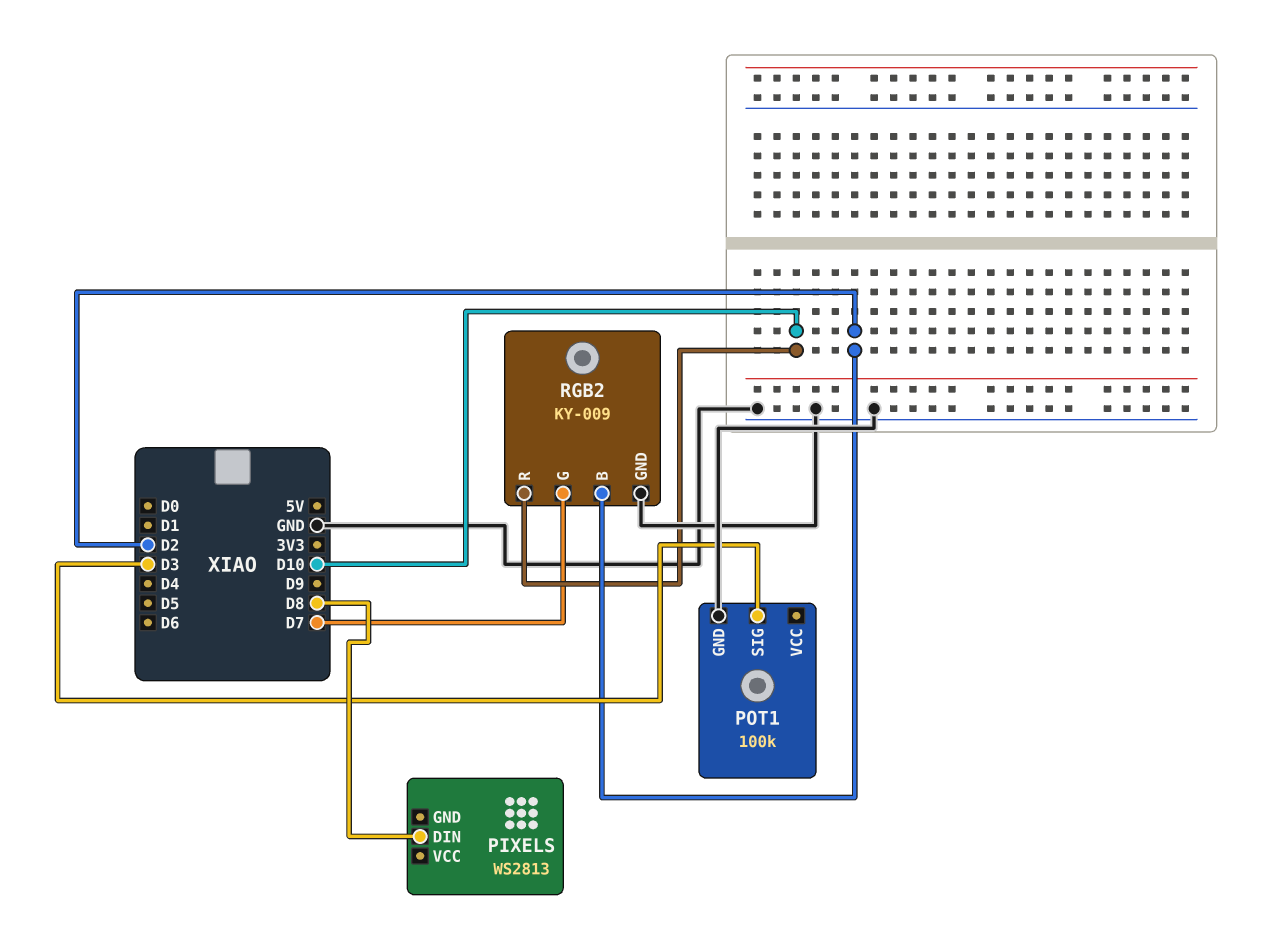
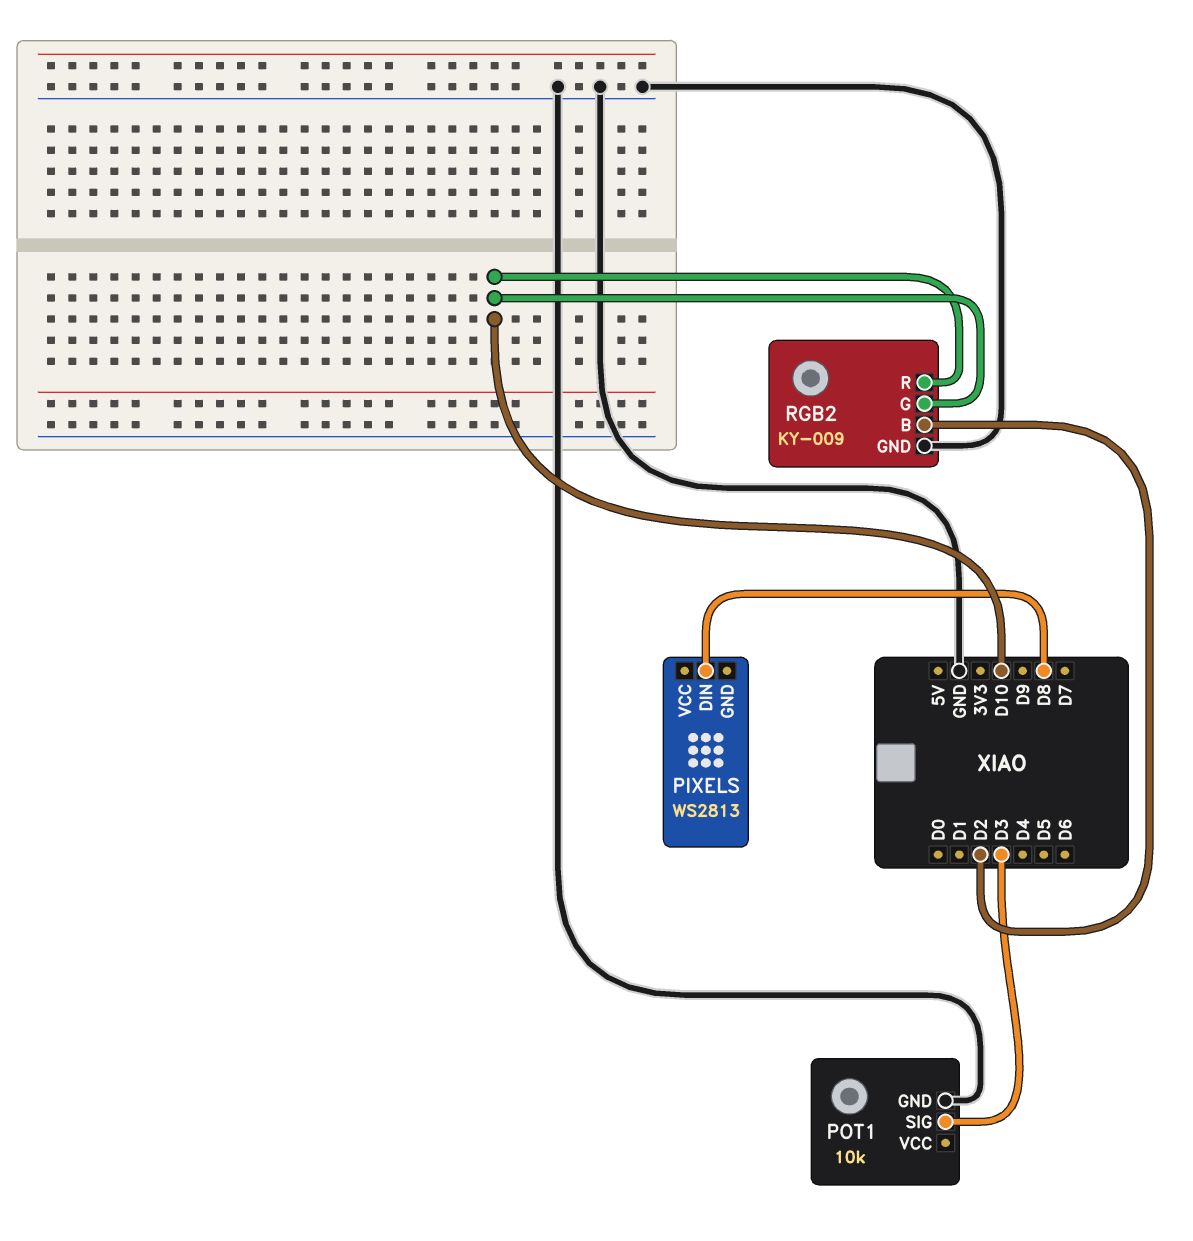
POT1: 100k -> 10k
RGB2 pin G: D7 -> D10

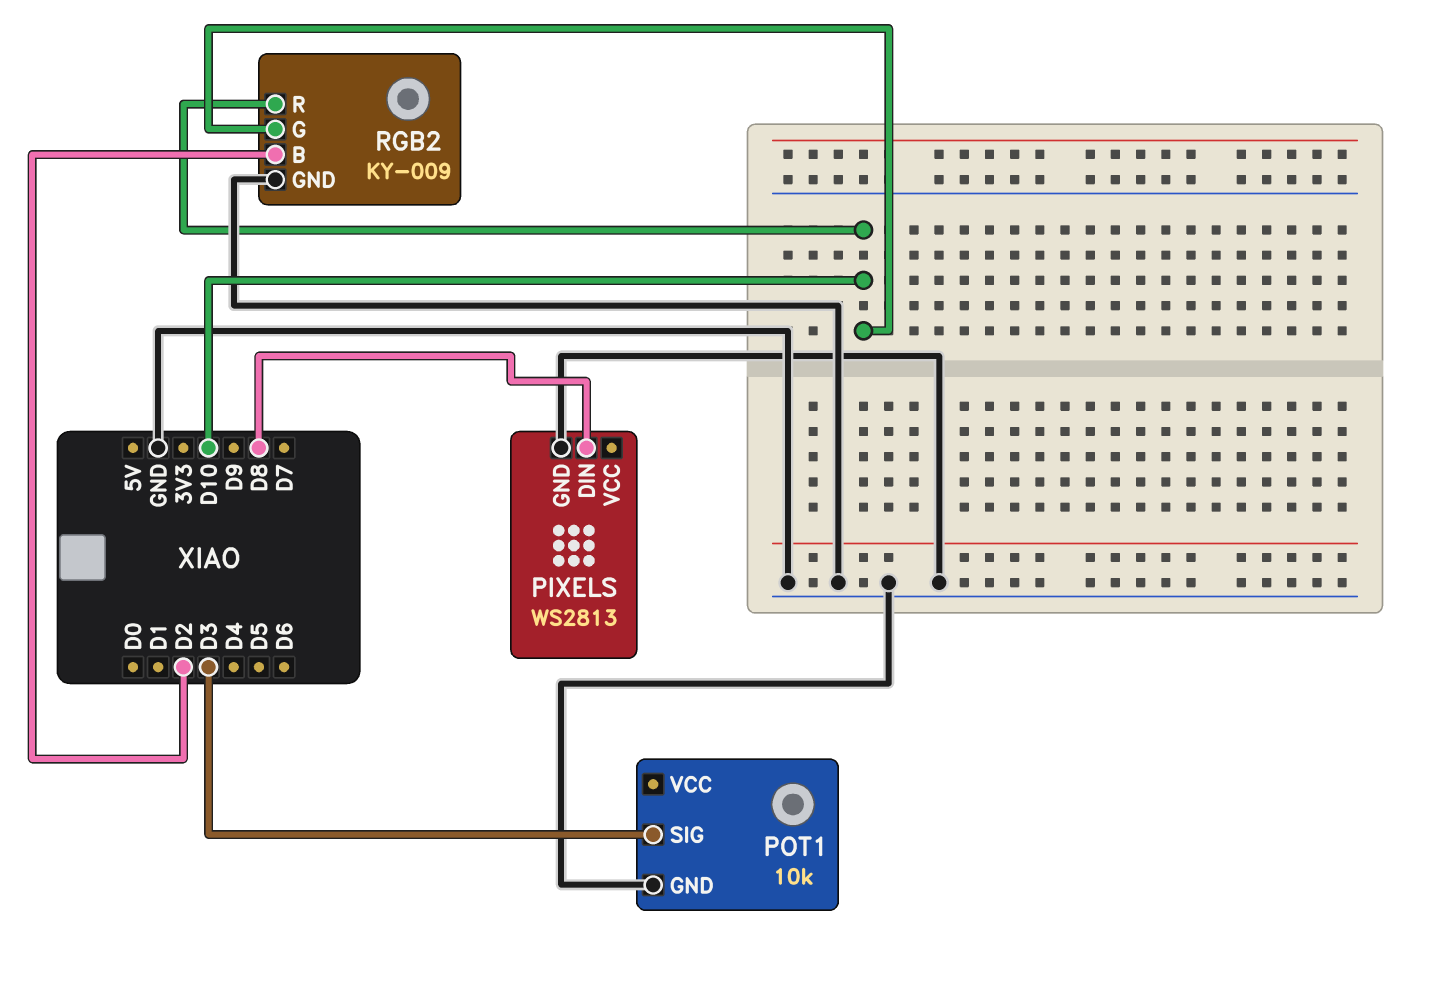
PIXELS pin GND: none -> GND

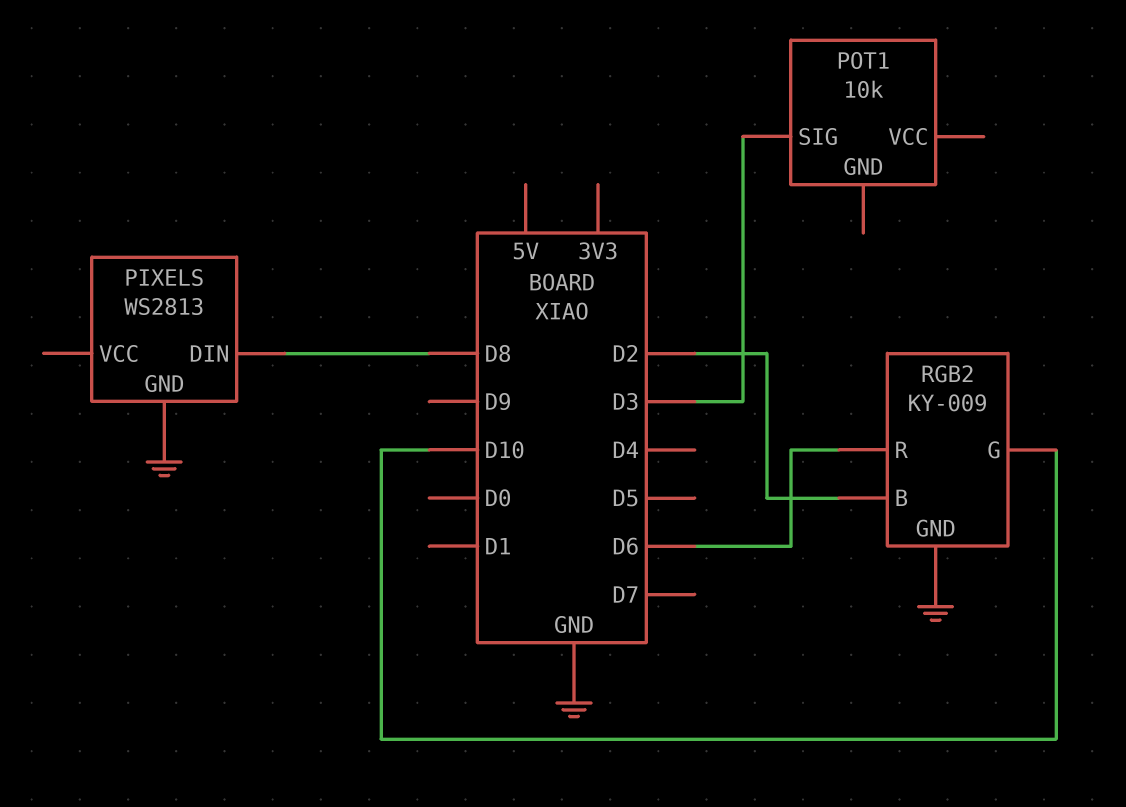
POT1 pin GND: GND -> none
RGB2 pin R: D10 -> D6

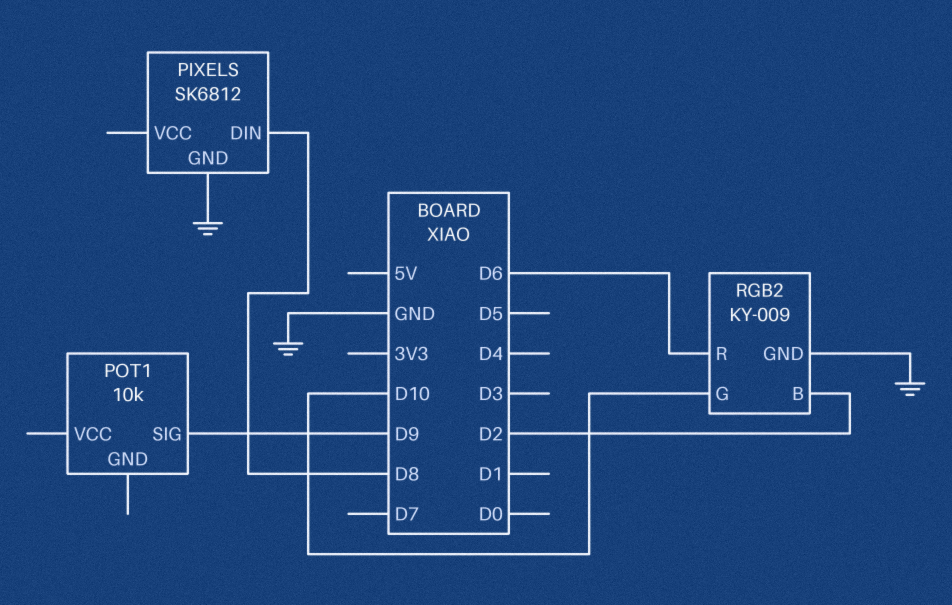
PIXELS: WS2813 -> SK6812
POT1 pin SIG: D3 -> D9

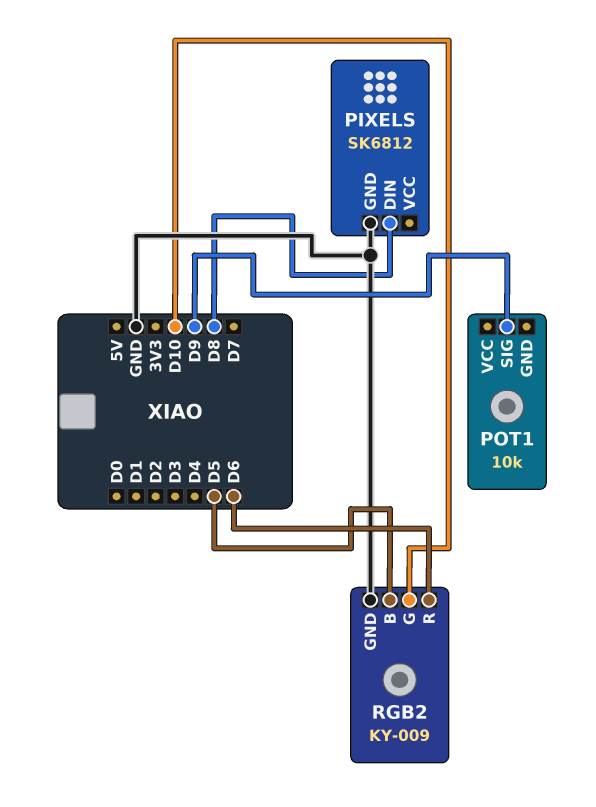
RGB2 pin B: D2 -> D5

